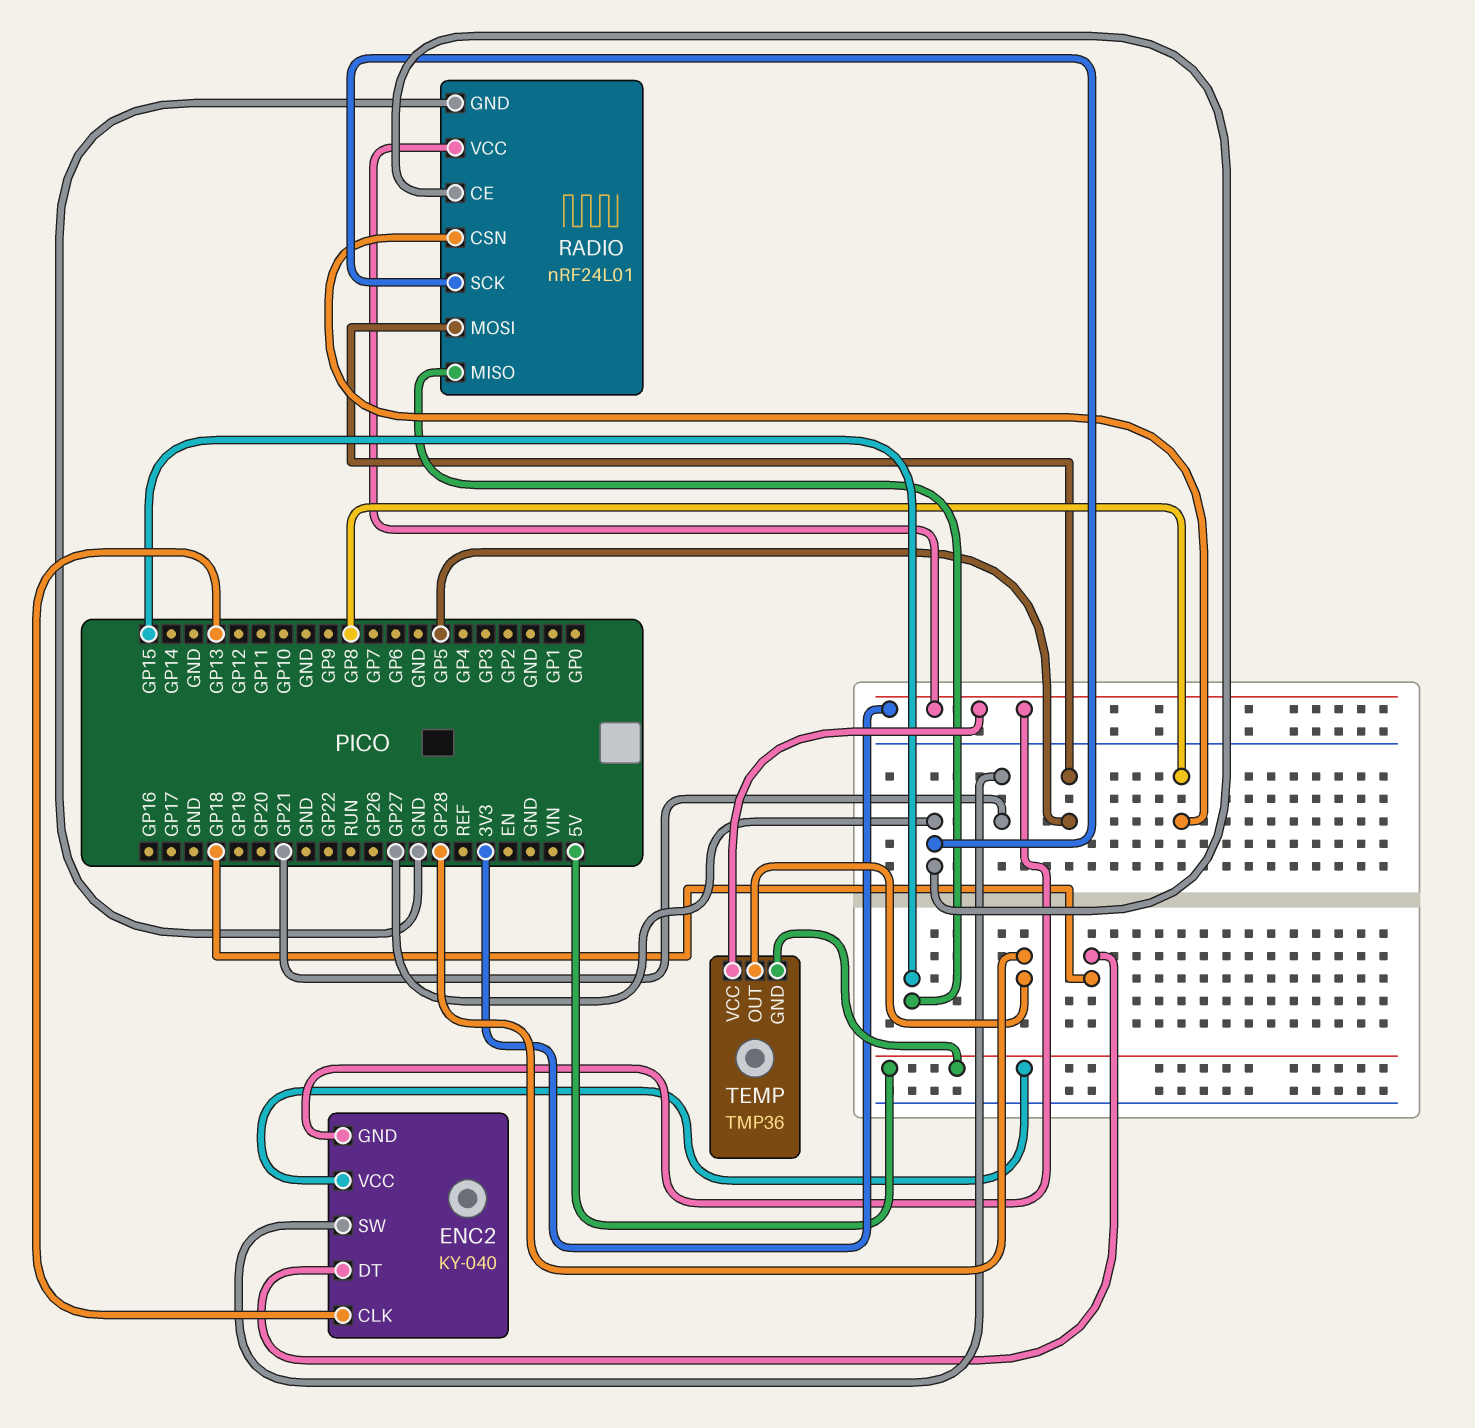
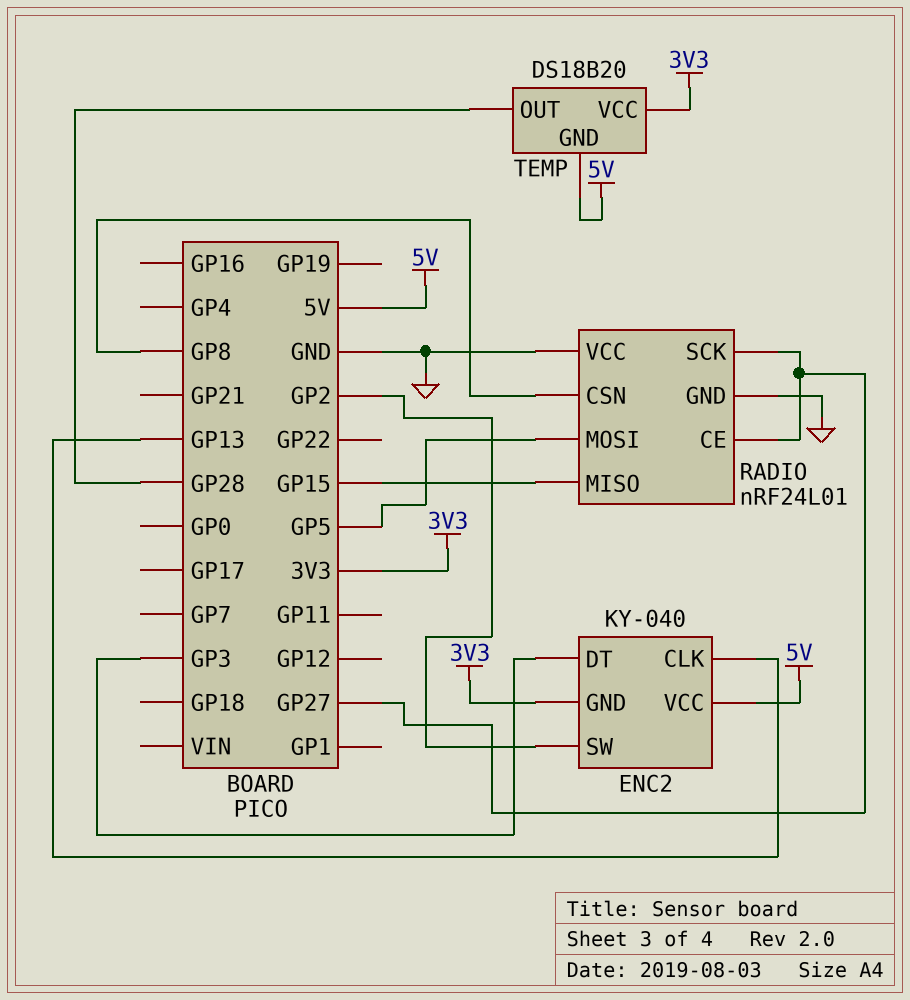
ENC2 pin DT: GP18 -> GP3
ENC2 pin SW: GP21 -> GP2
RADIO pin VCC: 3V3 -> GND
TEMP: TMP36 -> DS18B20

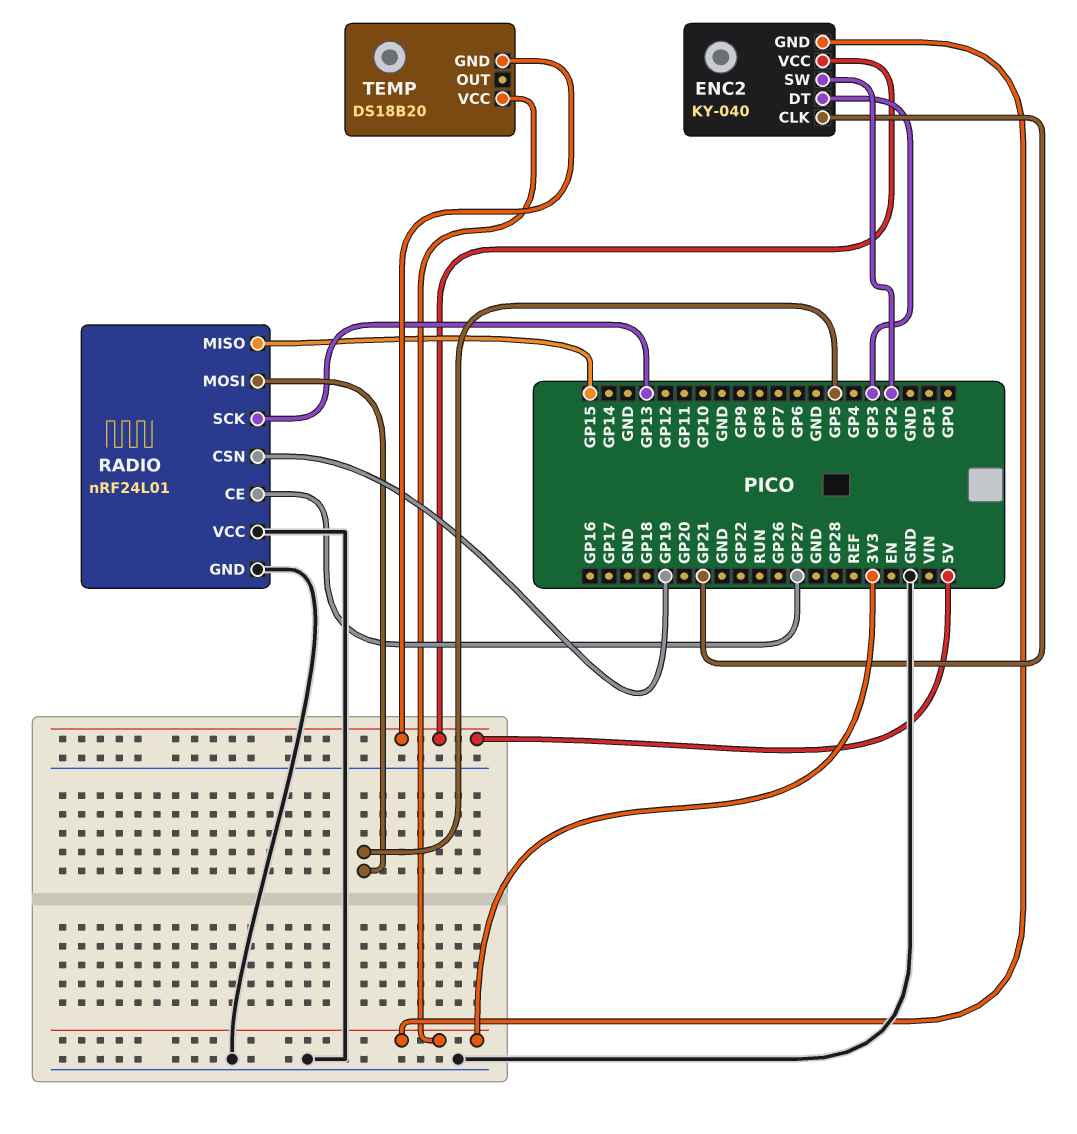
ENC2 pin CLK: GP13 -> GP21
RADIO pin CSN: GP8 -> GP19
RADIO pin SCK: GP27 -> GP13
TEMP pin OUT: GP28 -> none

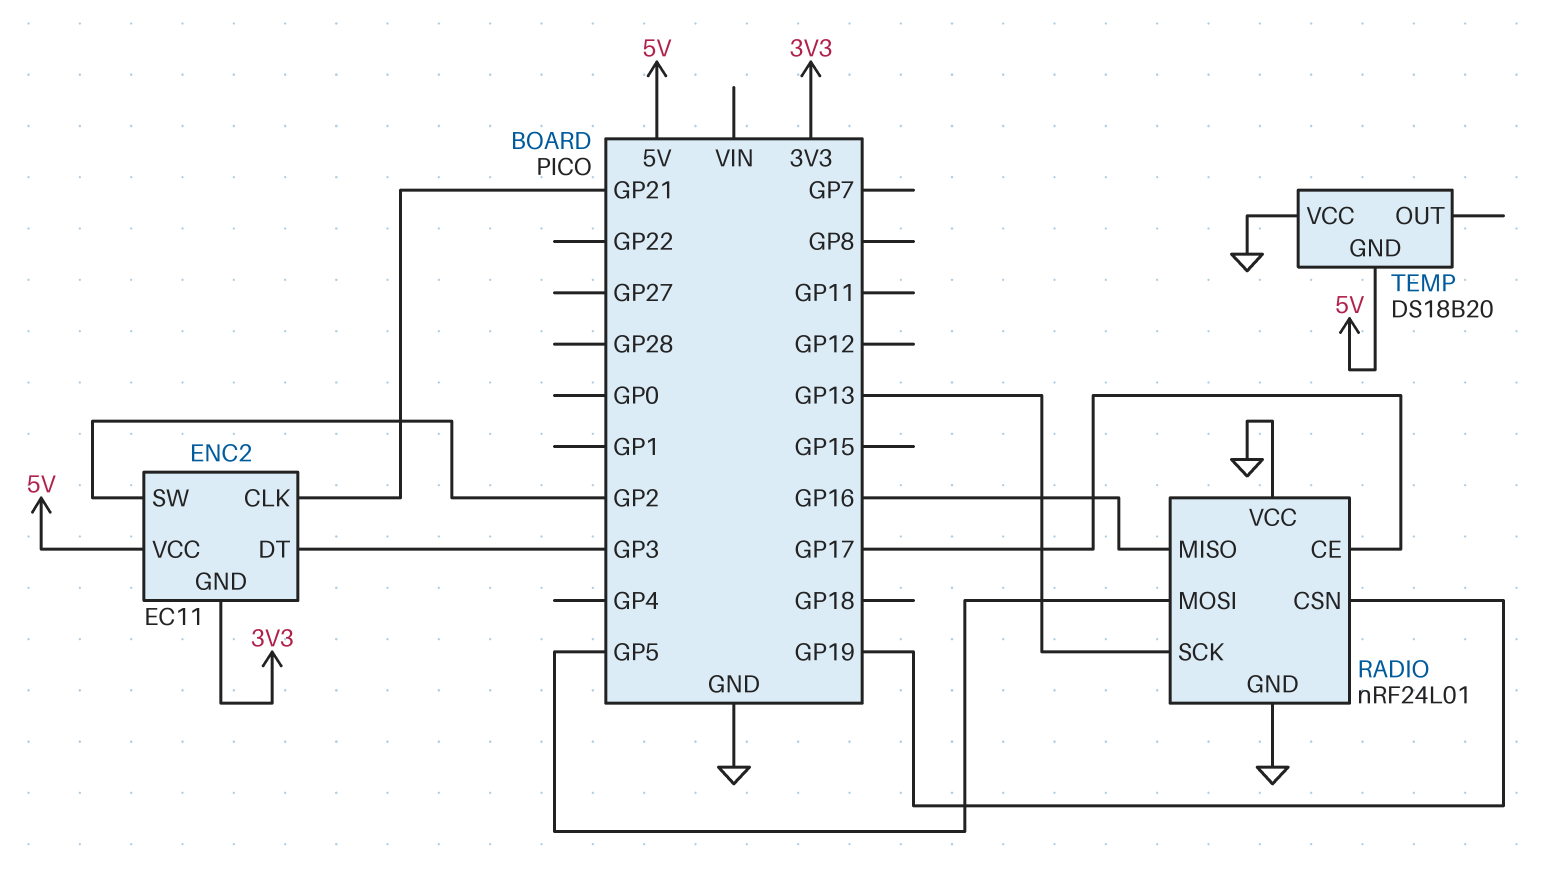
ENC2: KY-040 -> EC11
RADIO pin CE: GP27 -> GP17
RADIO pin MISO: GP15 -> GP16
TEMP pin VCC: 3V3 -> GND

